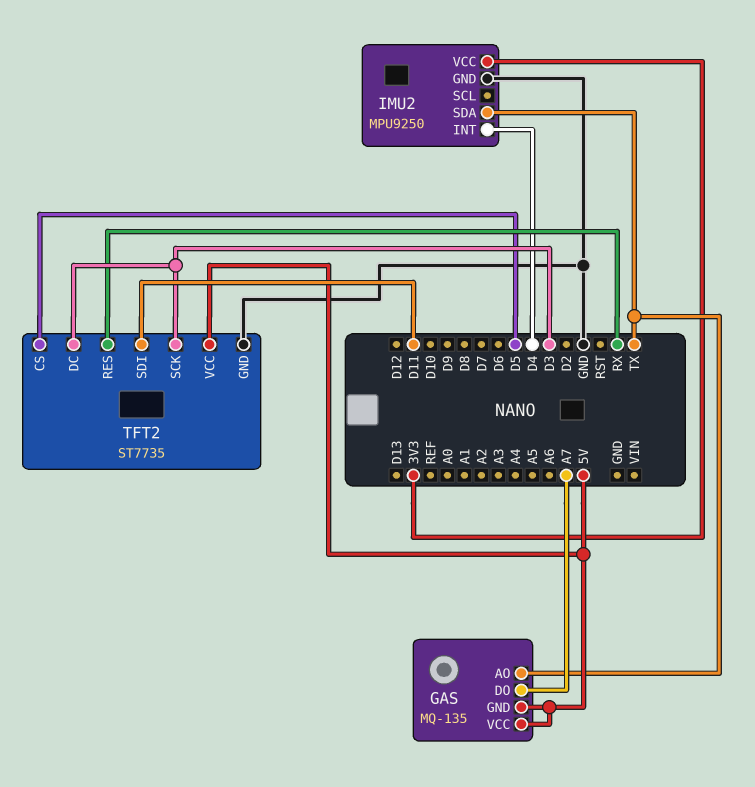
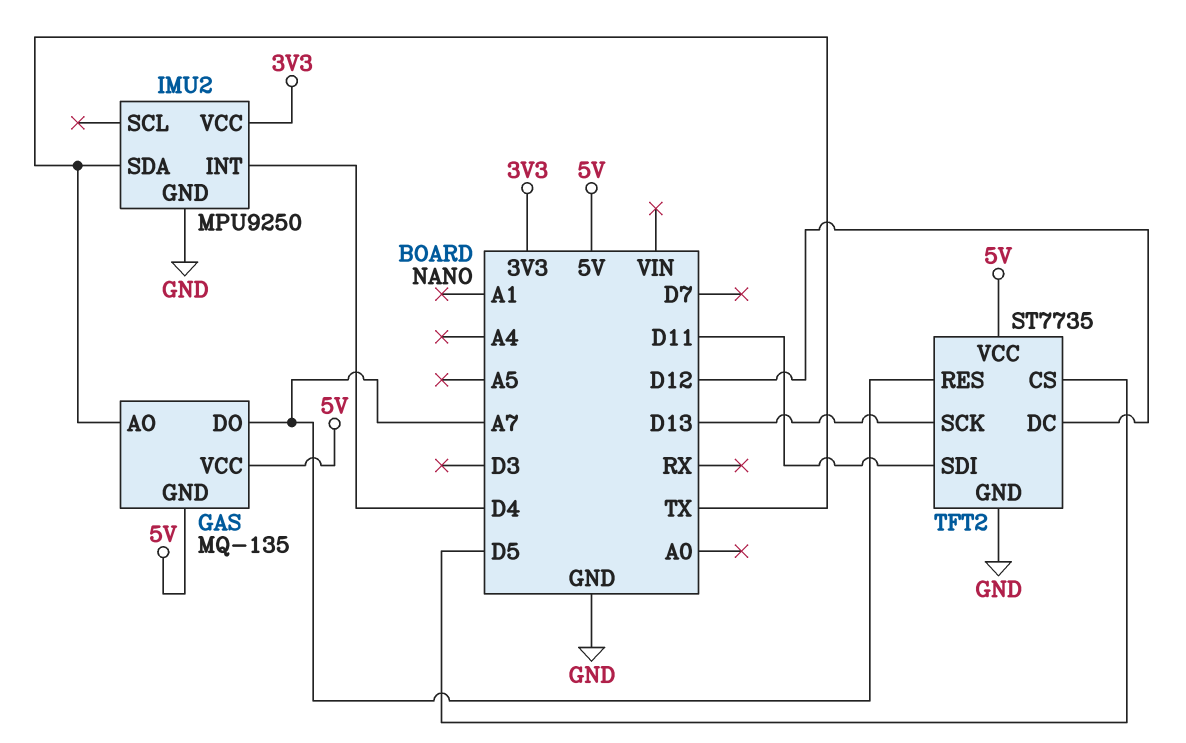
TFT2 pin DC: D3 -> D12
TFT2 pin RES: RX -> A7
TFT2 pin SCK: D3 -> D13

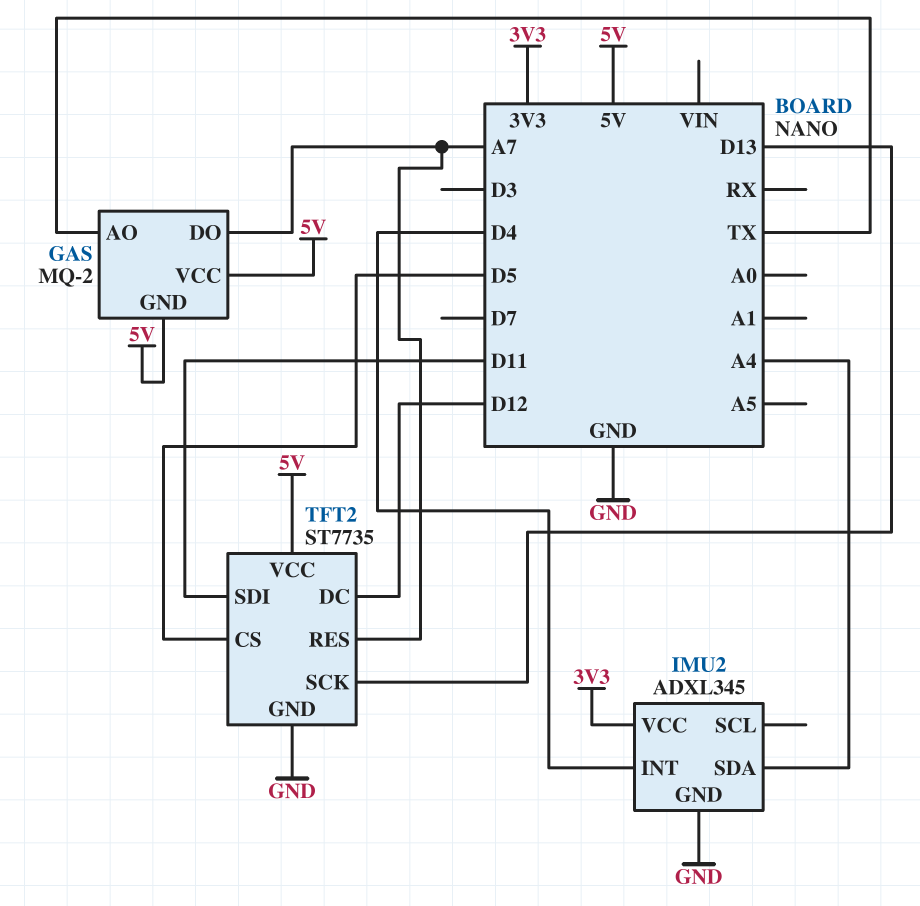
GAS: MQ-135 -> MQ-2
IMU2: MPU9250 -> ADXL345
IMU2 pin SDA: TX -> A4

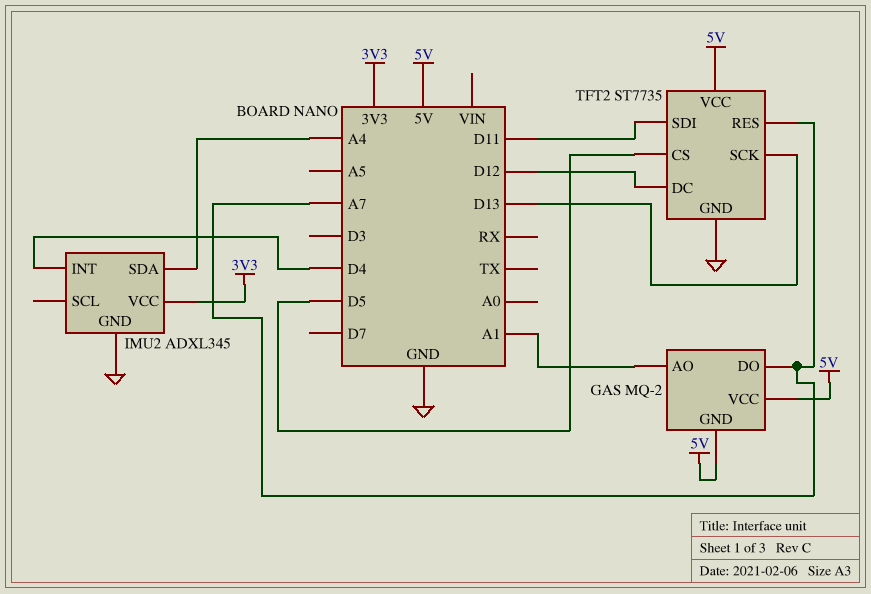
GAS pin AO: TX -> A1

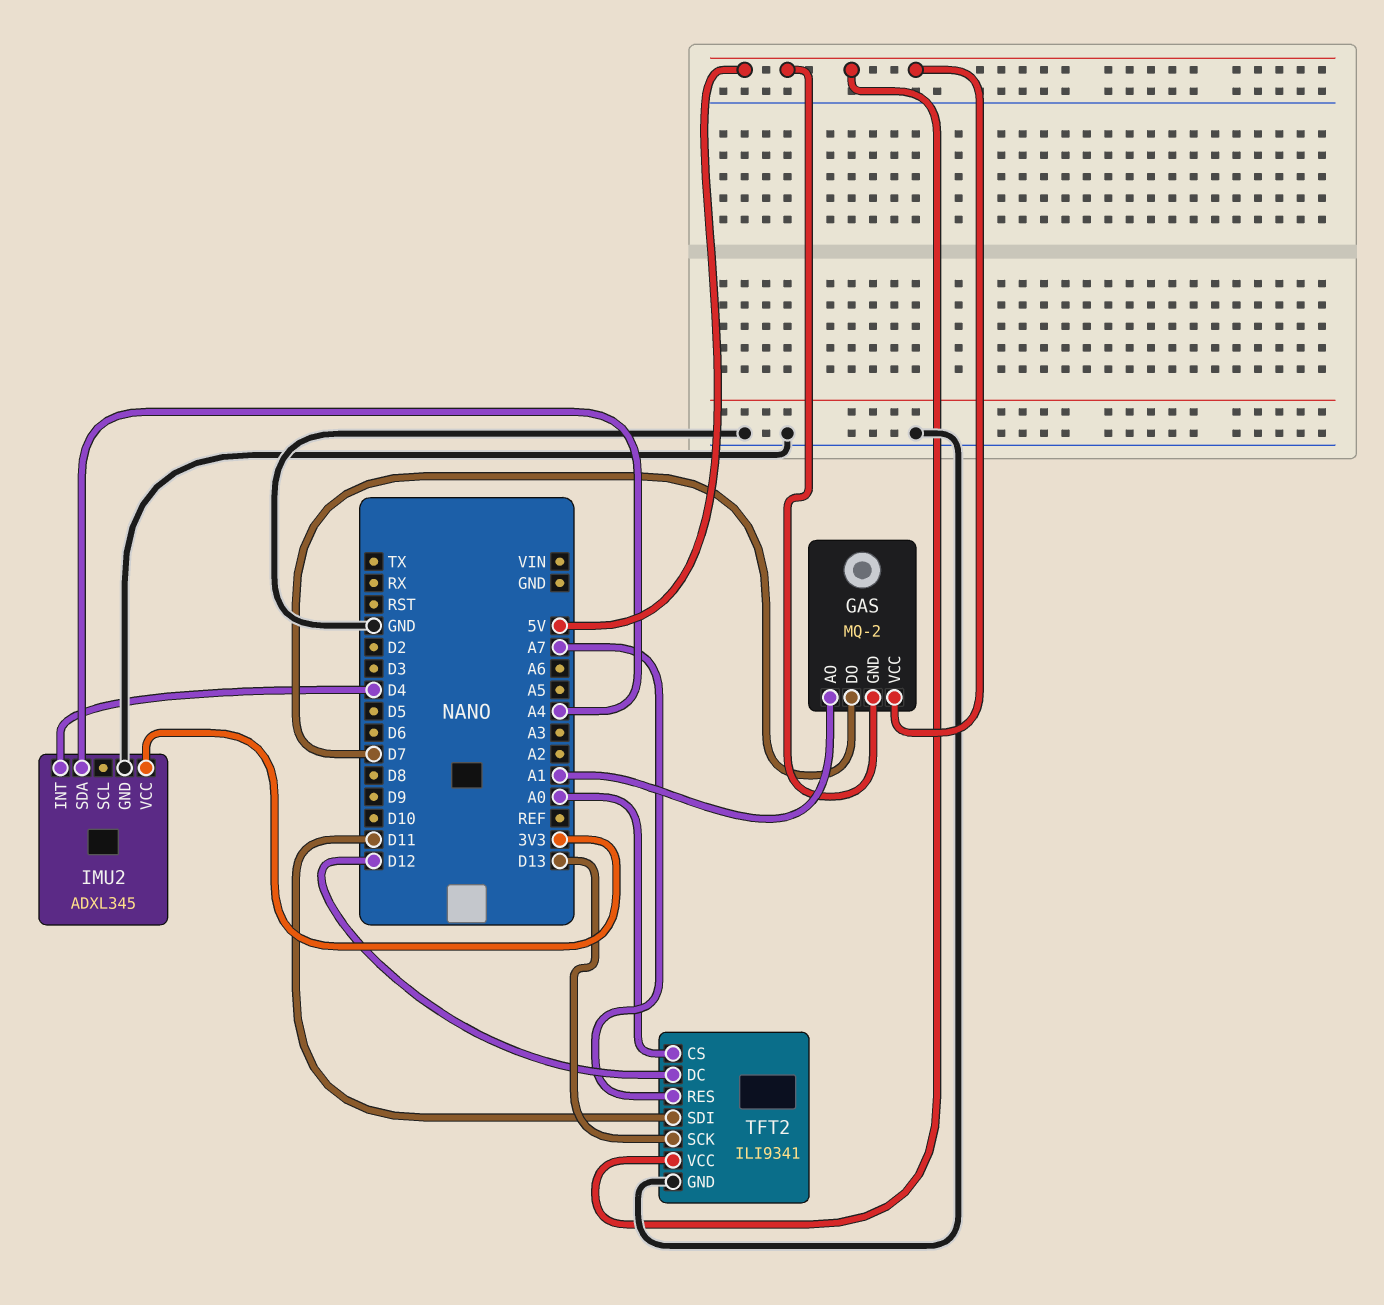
GAS pin DO: A7 -> D7
TFT2: ST7735 -> ILI9341
TFT2 pin CS: D5 -> A0

